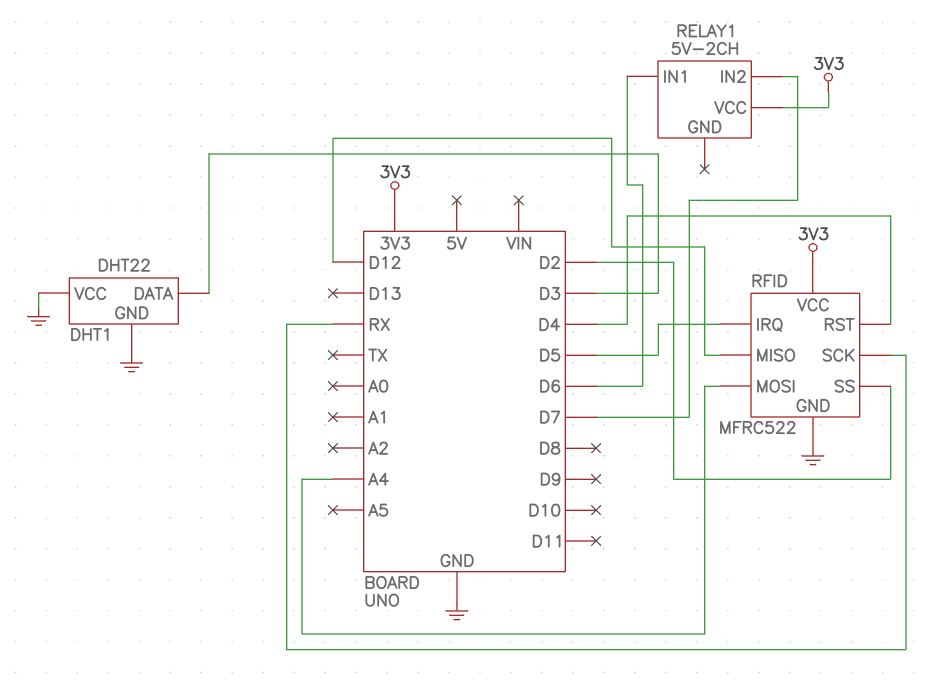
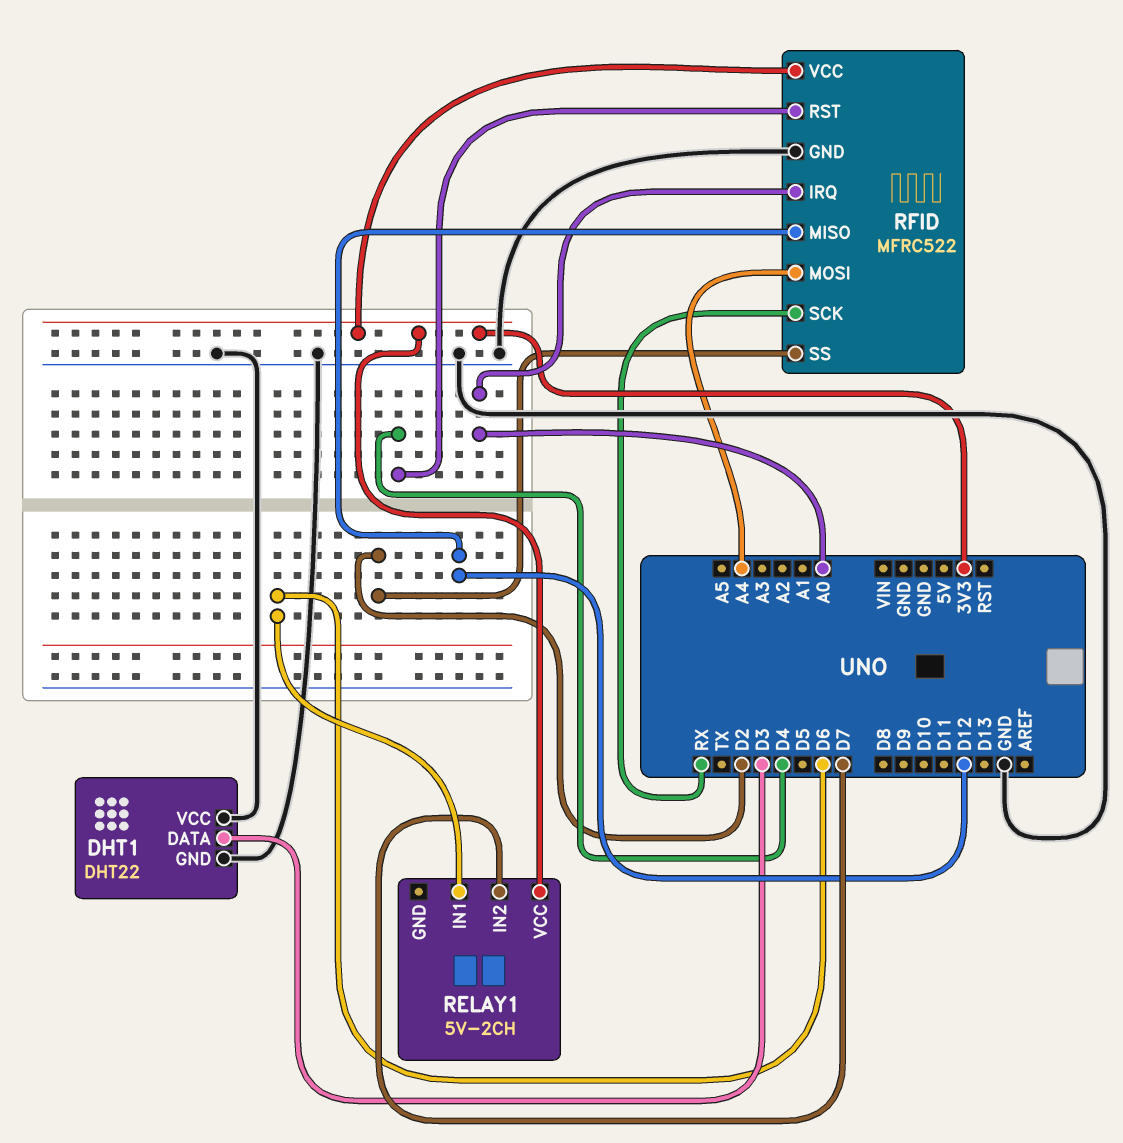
RFID pin IRQ: D5 -> A0

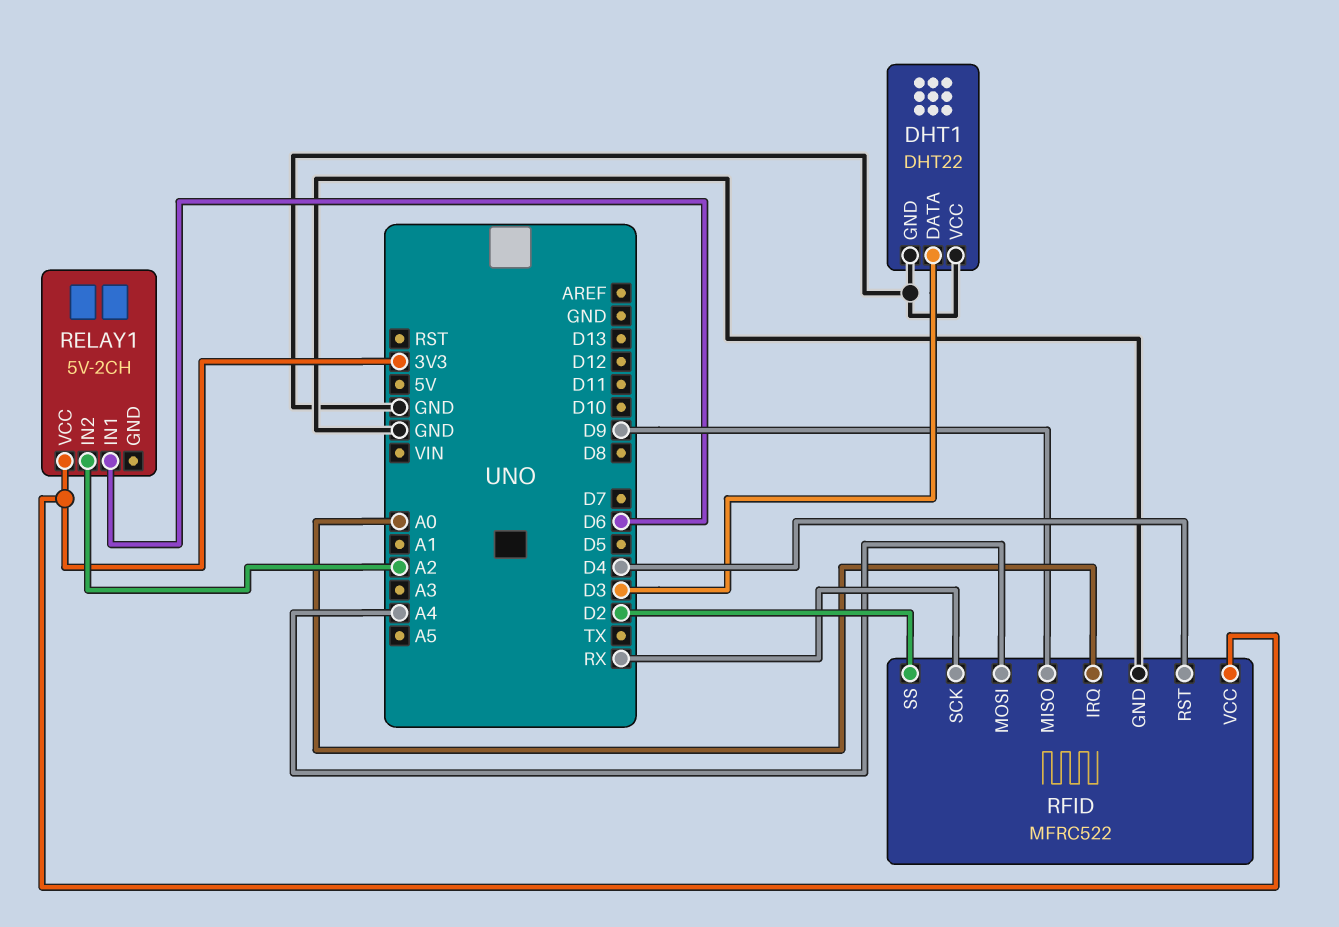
RELAY1 pin IN2: D7 -> A2
RFID pin MISO: D12 -> D9

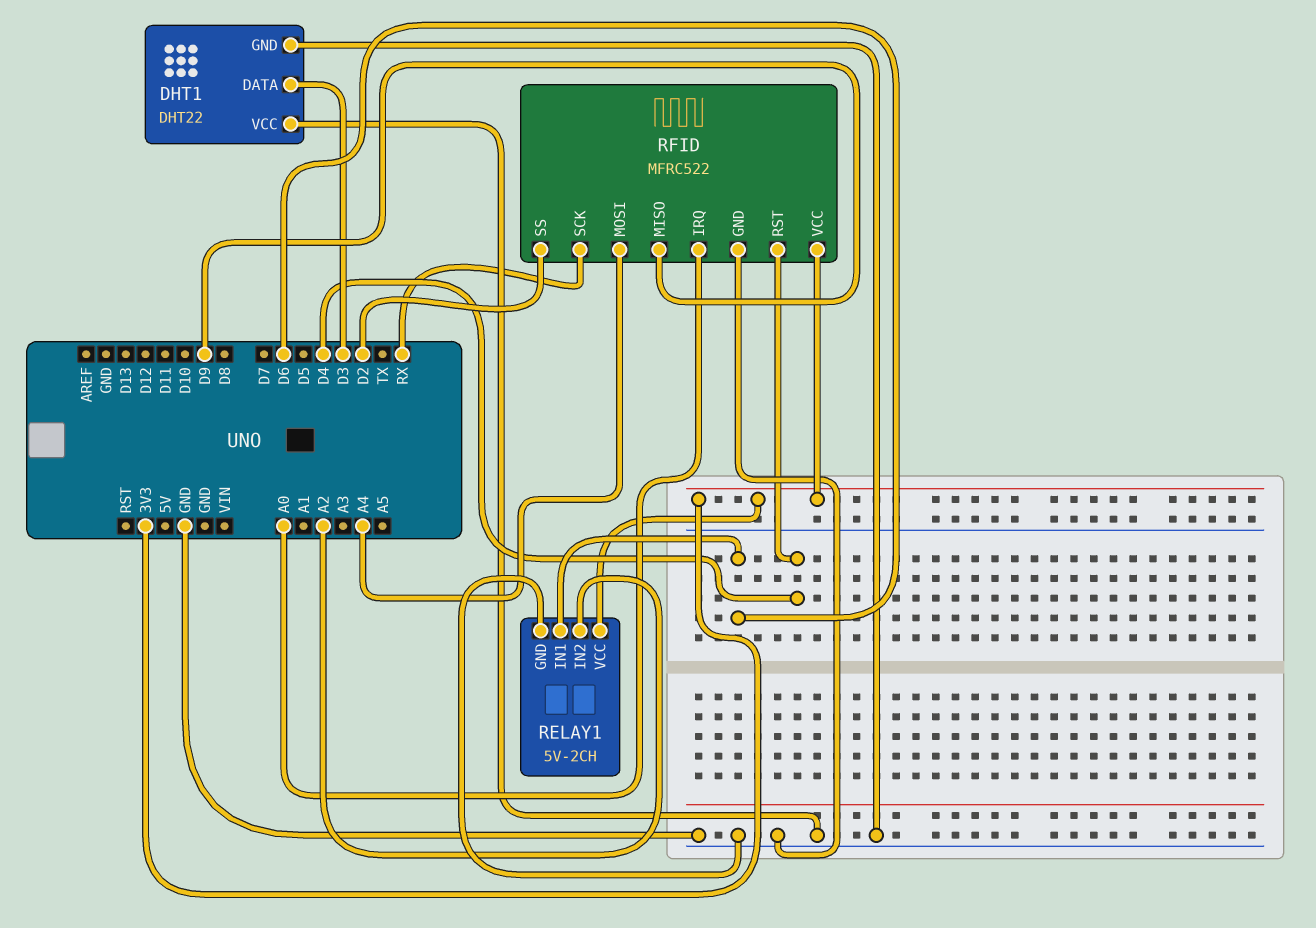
RELAY1 pin GND: none -> GND

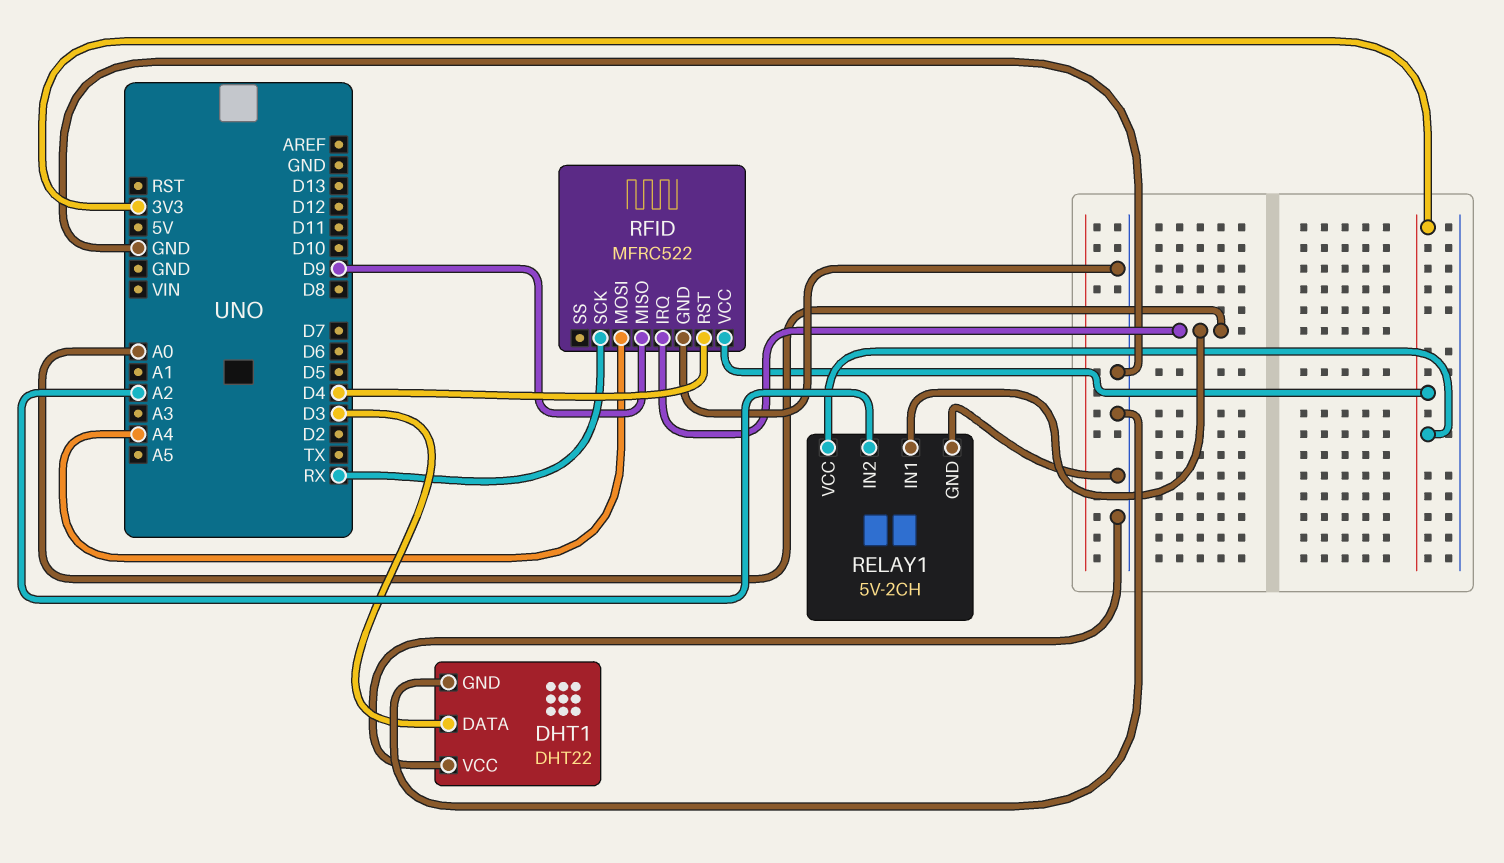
RELAY1 pin IN1: D6 -> A0
RFID pin SS: D2 -> none

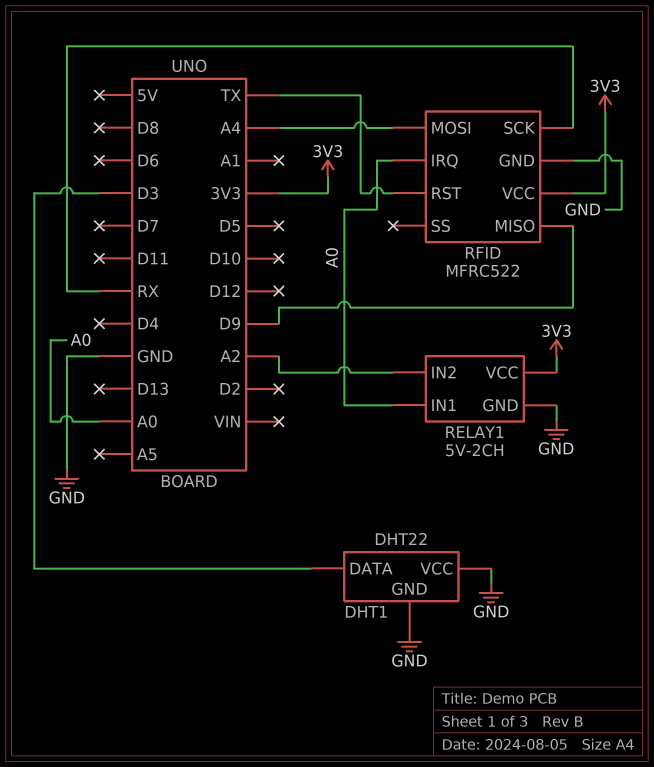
RFID pin RST: D4 -> TX

